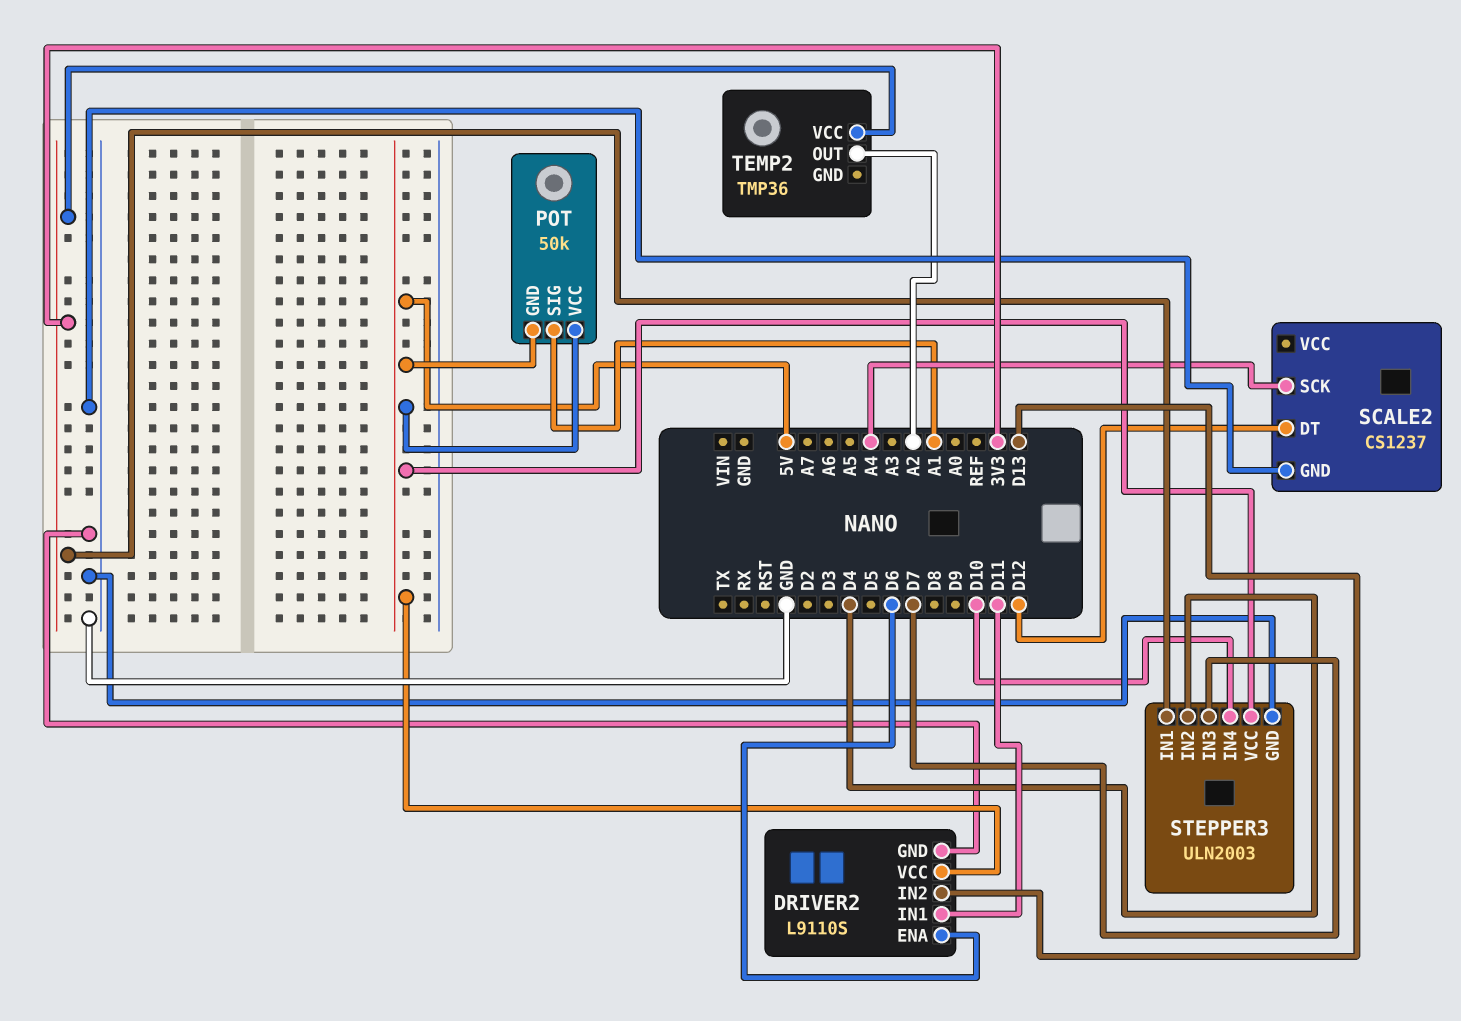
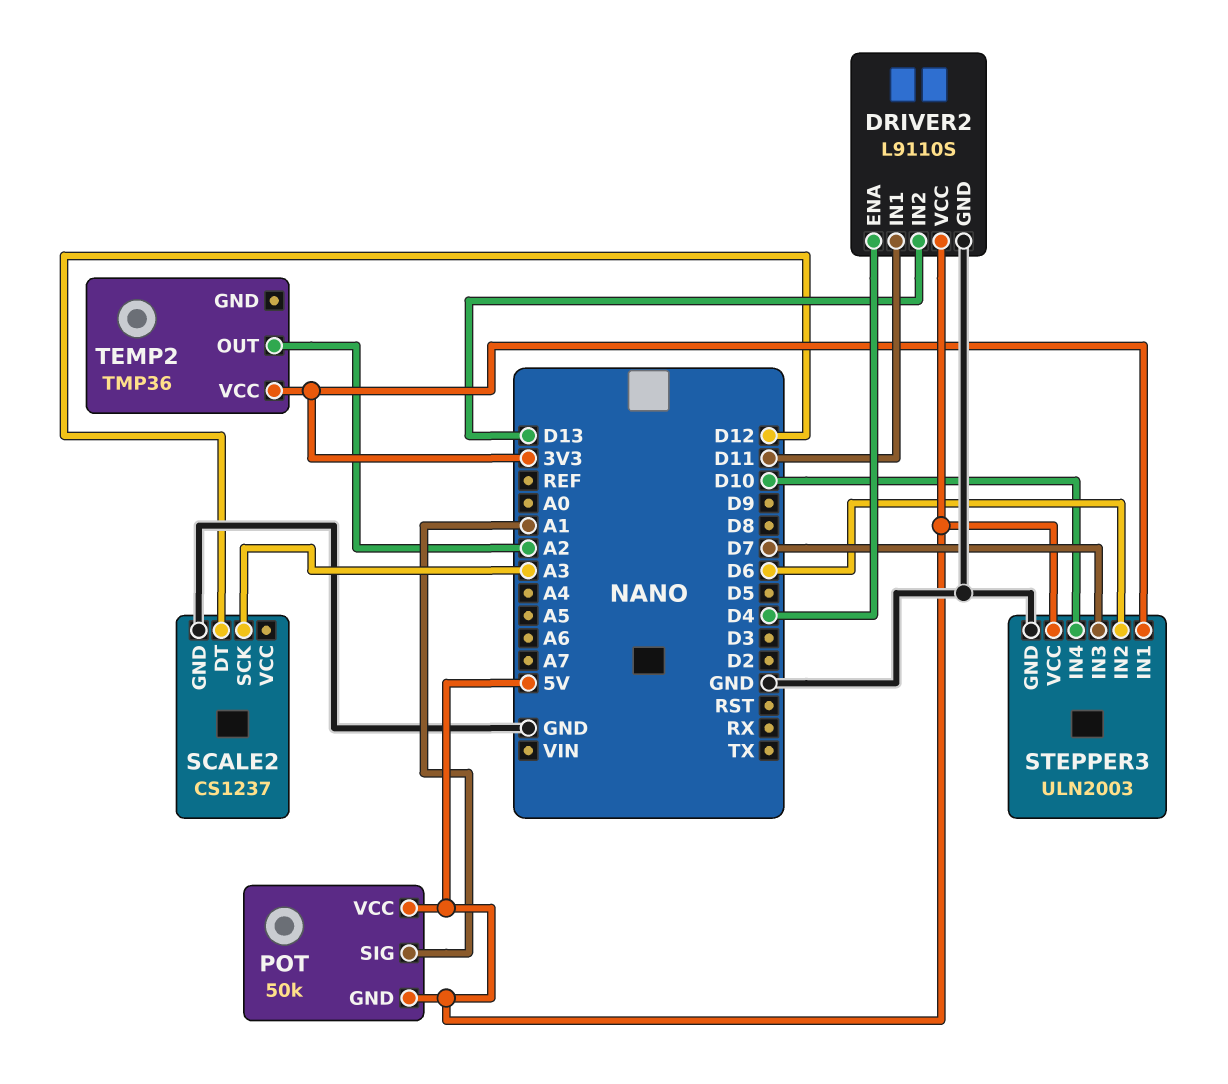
DRIVER2 pin ENA: D6 -> D4
SCALE2 pin SCK: A4 -> A3
STEPPER3 pin IN2: D4 -> D6

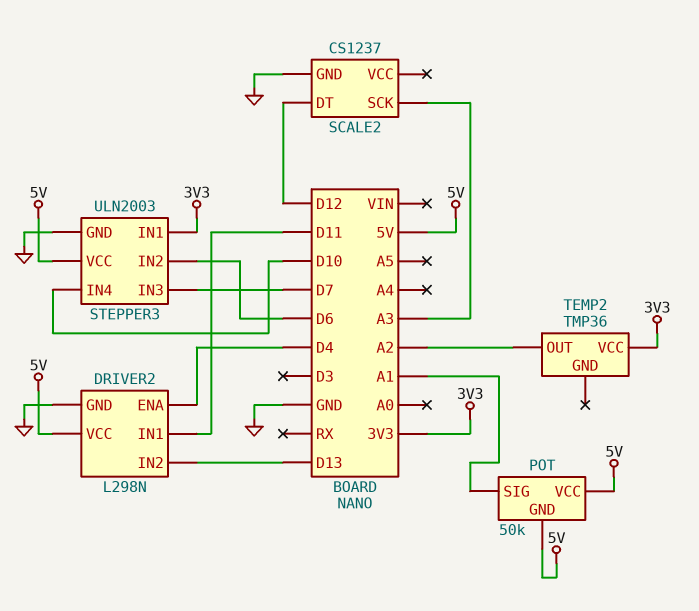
DRIVER2: L9110S -> L298N

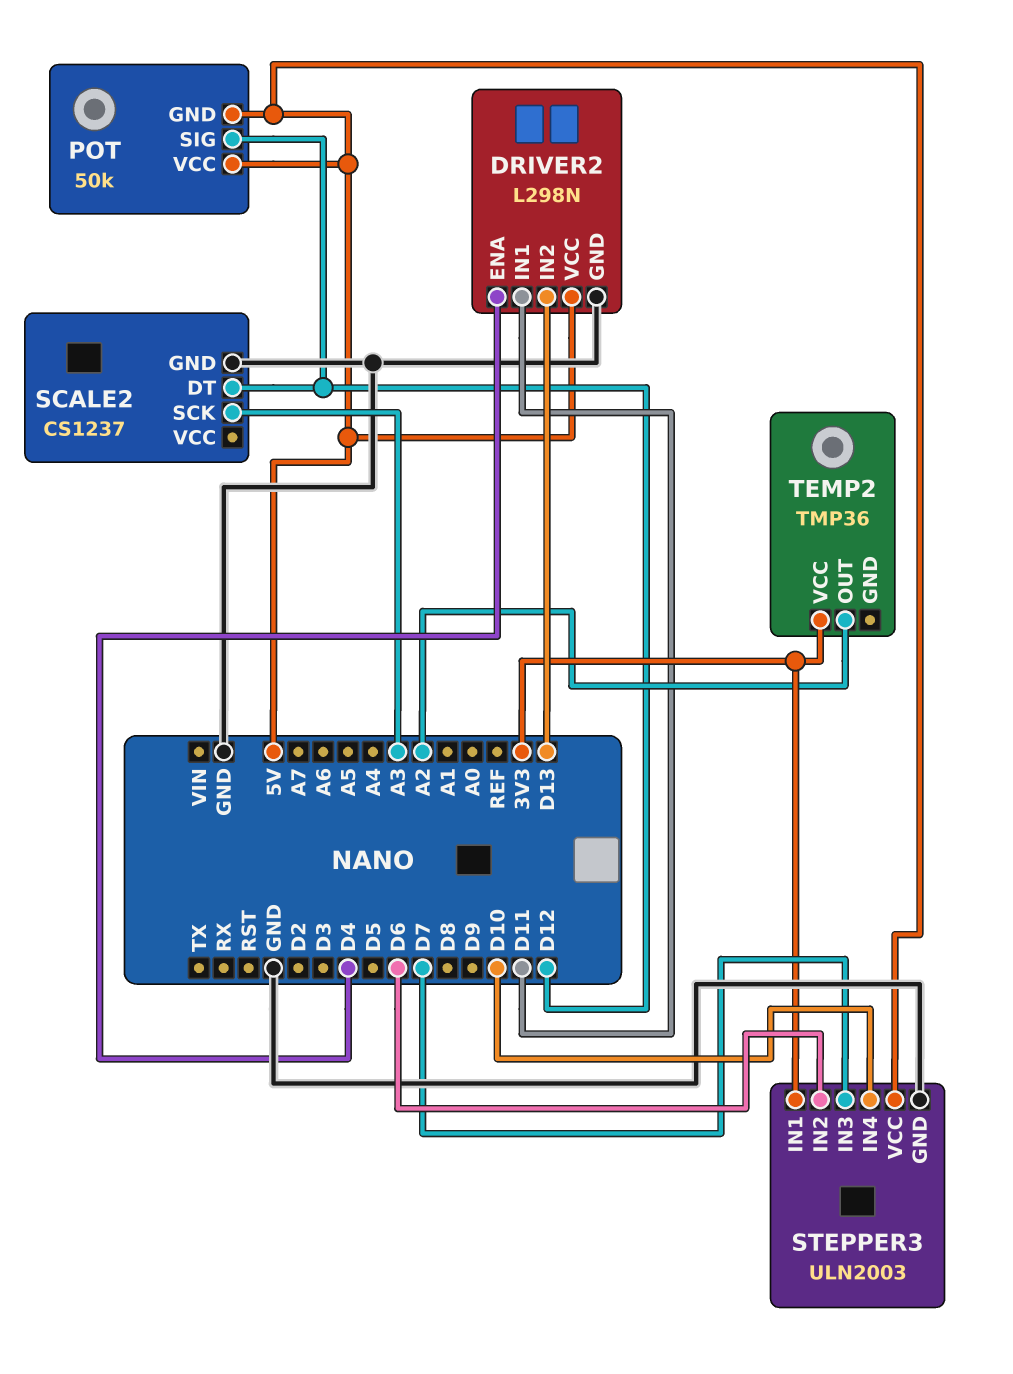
POT pin SIG: A1 -> D12

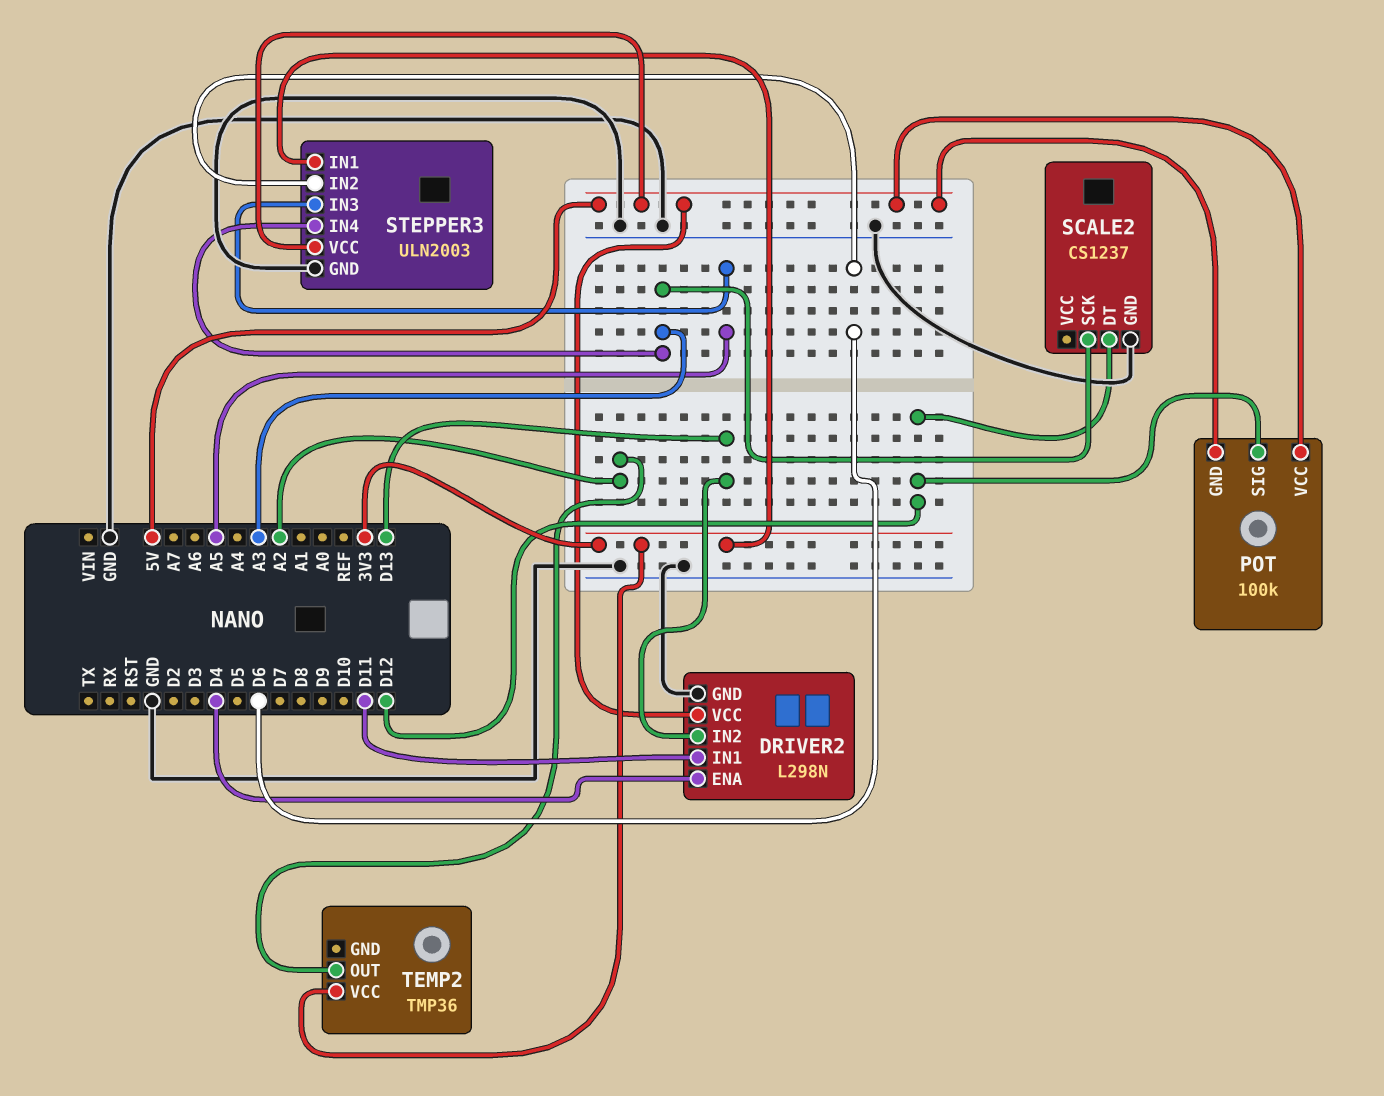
POT: 50k -> 100k
STEPPER3 pin IN3: D7 -> A5
STEPPER3 pin IN4: D10 -> A3

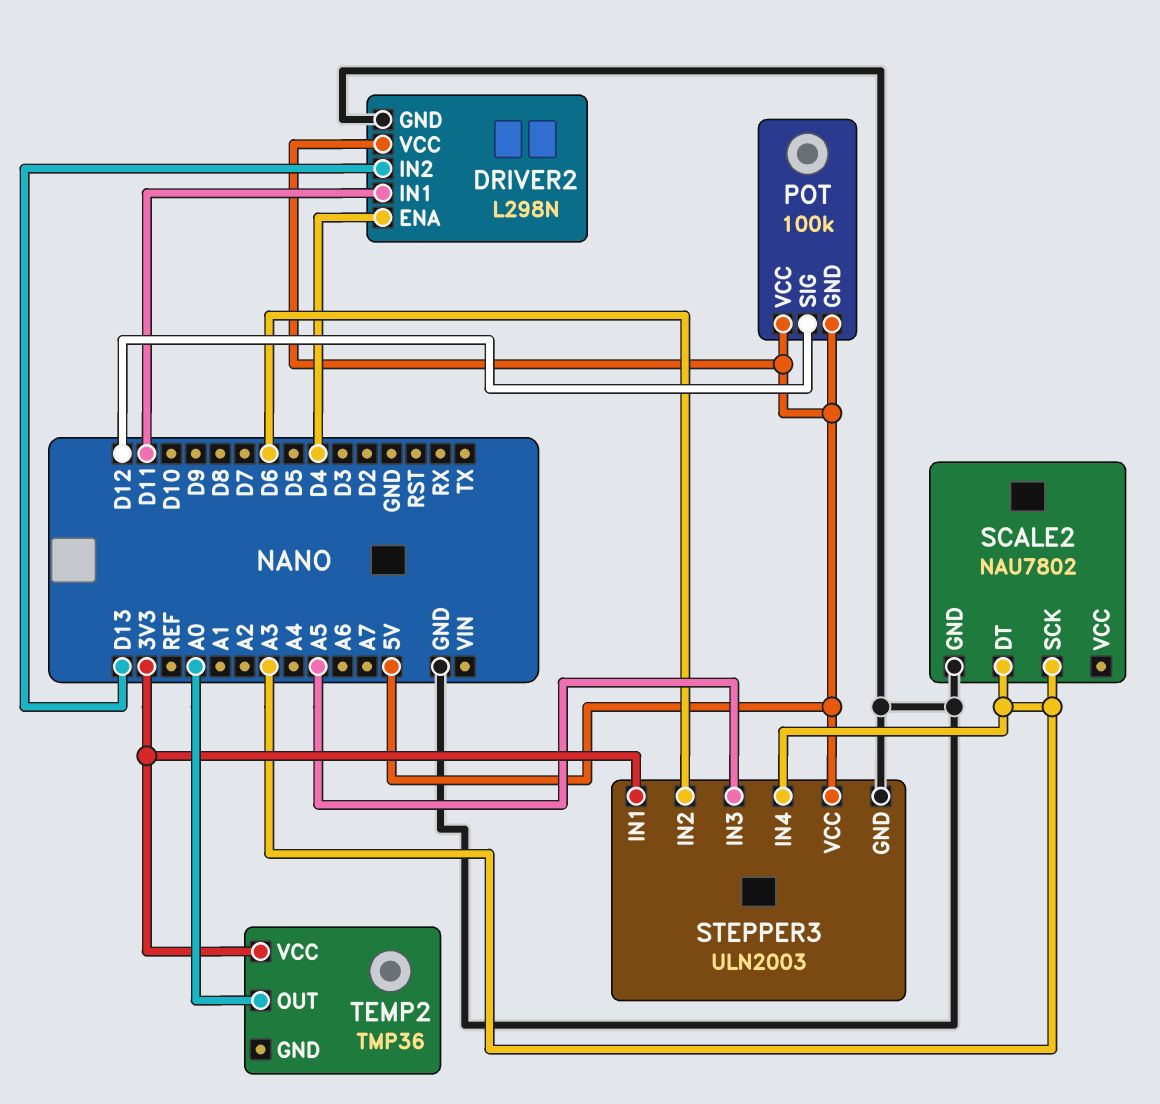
SCALE2: CS1237 -> NAU7802
SCALE2 pin DT: D12 -> A3
TEMP2 pin OUT: A2 -> A0

